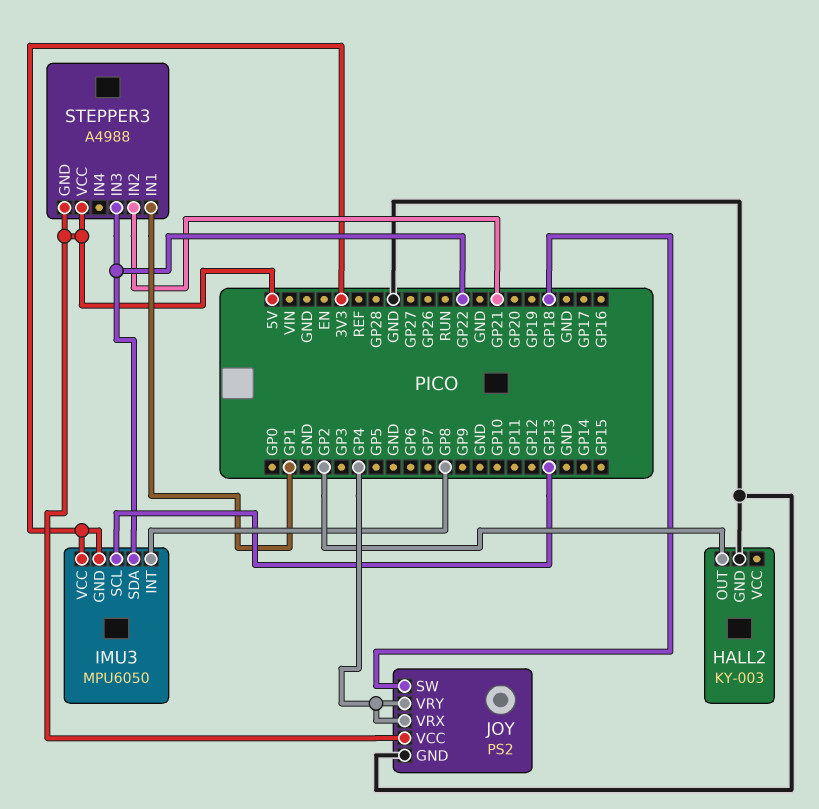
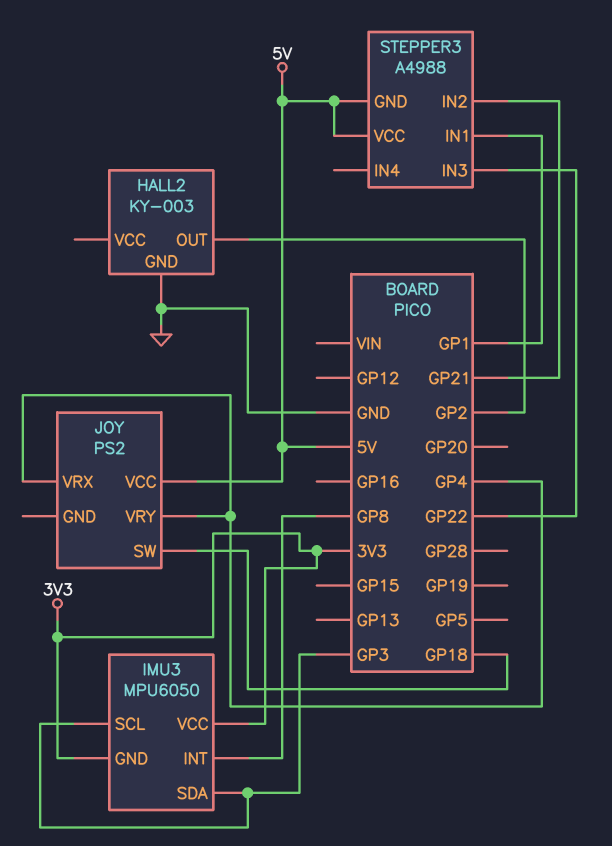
IMU3 pin SCL: GP13 -> GP3
IMU3 pin SDA: GP22 -> GP3
JOY pin GND: GND -> none

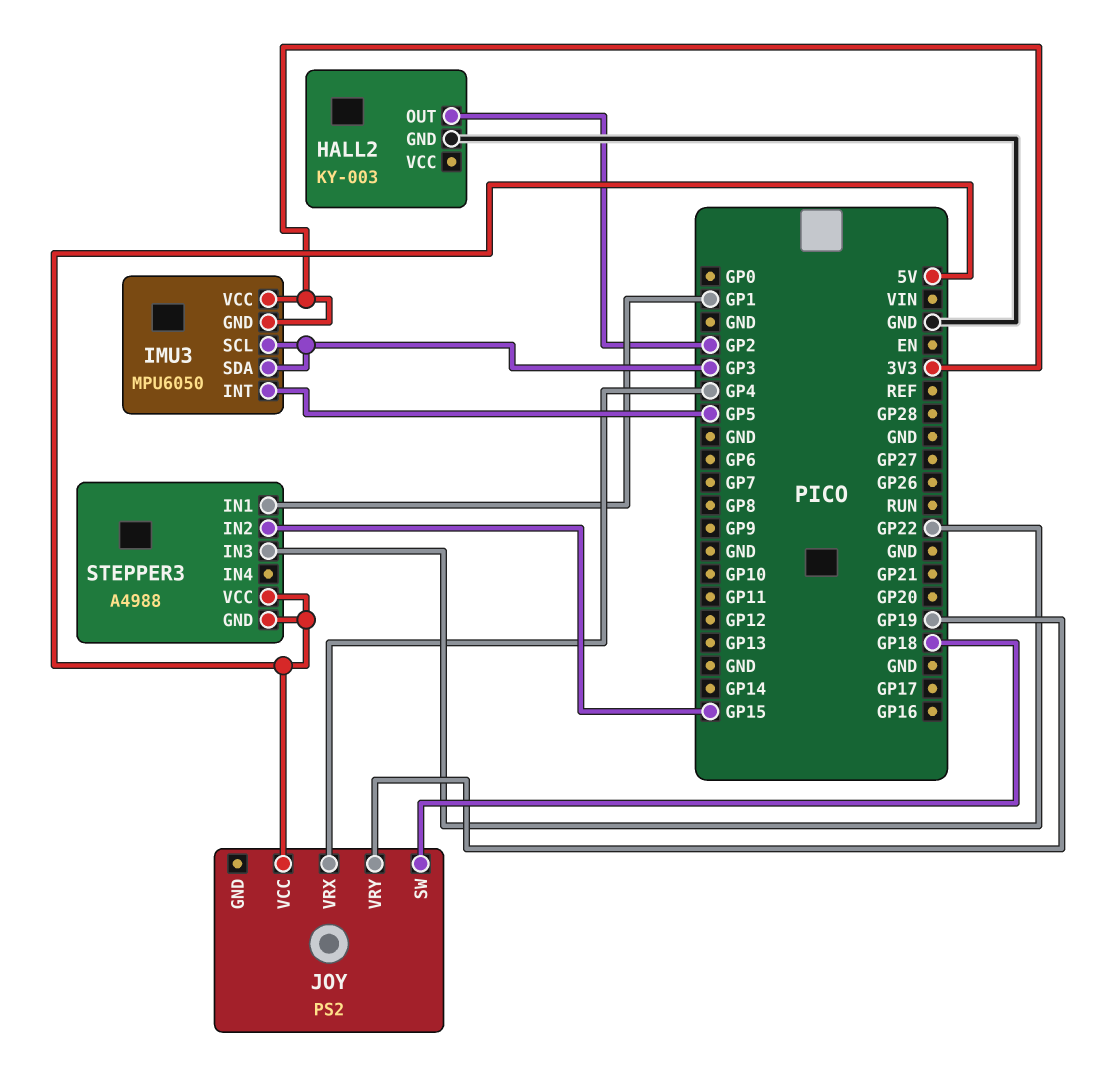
IMU3 pin INT: GP8 -> GP5
JOY pin VRY: GP4 -> GP19
STEPPER3 pin IN2: GP21 -> GP15

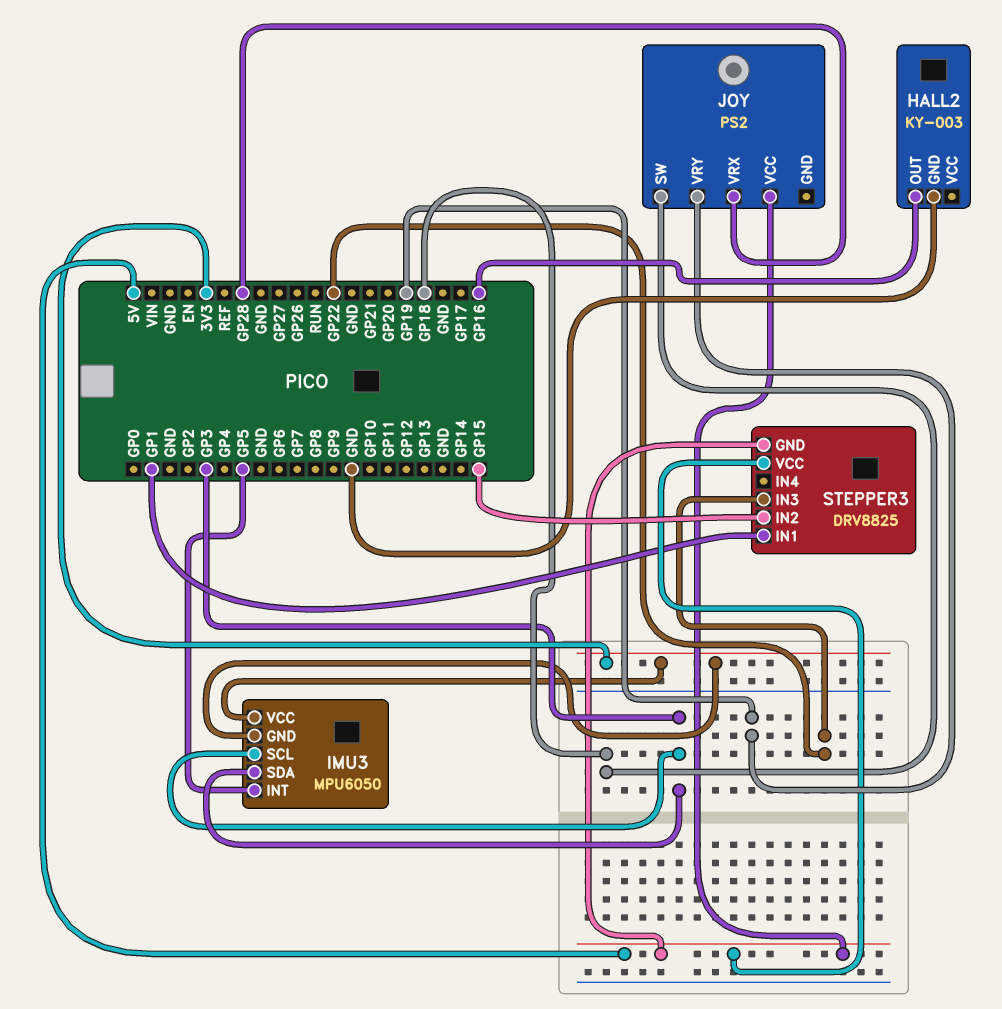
HALL2 pin OUT: GP2 -> GP16
JOY pin VRX: GP4 -> GP28
STEPPER3: A4988 -> DRV8825

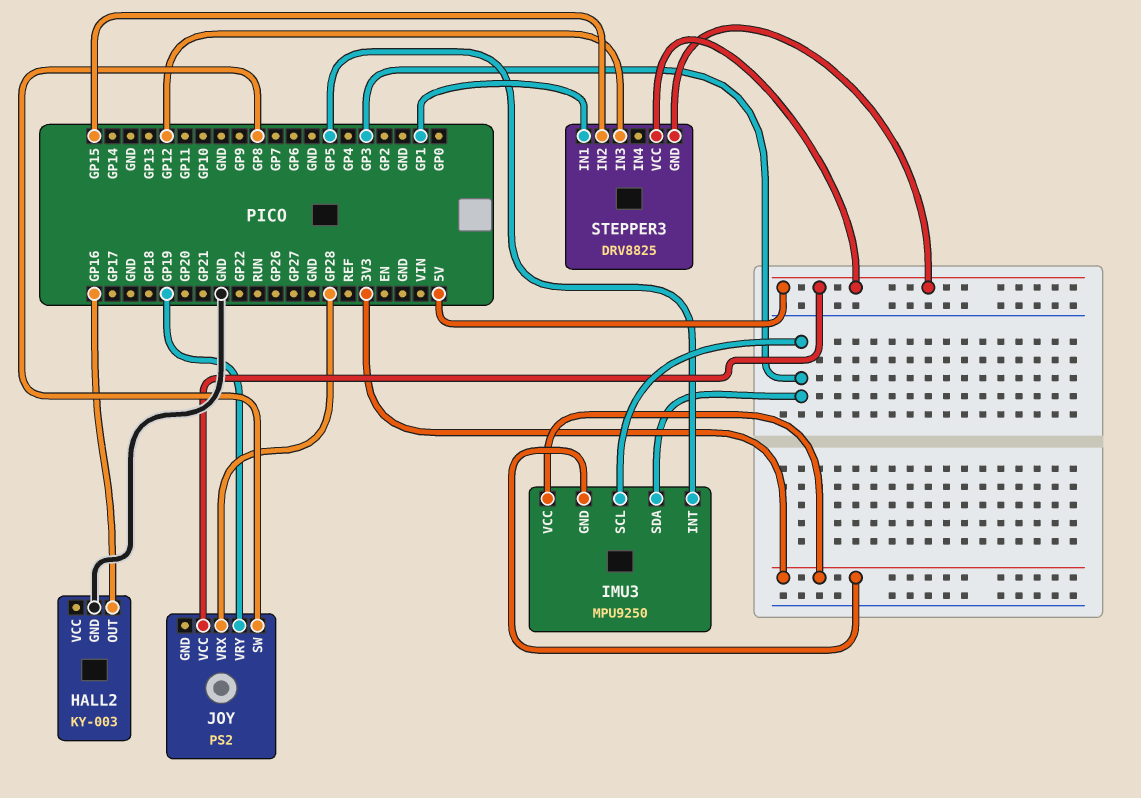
IMU3: MPU6050 -> MPU9250
JOY pin SW: GP18 -> GP8
STEPPER3 pin IN3: GP22 -> GP12

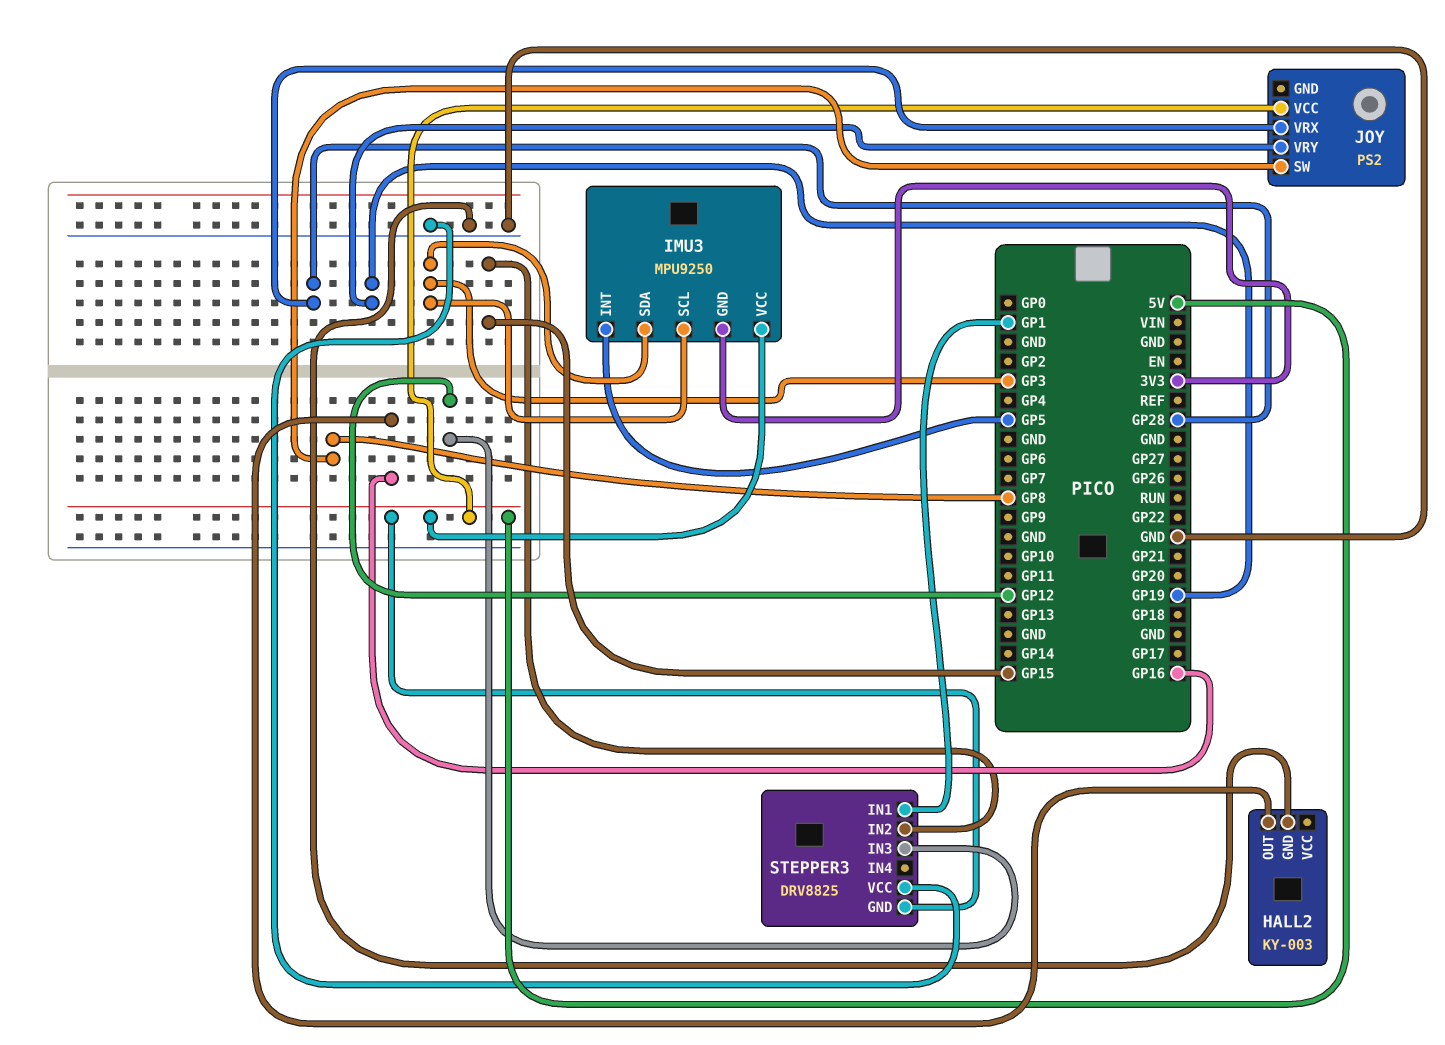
IMU3 pin VCC: 3V3 -> 5V
STEPPER3 pin VCC: 5V -> GND

